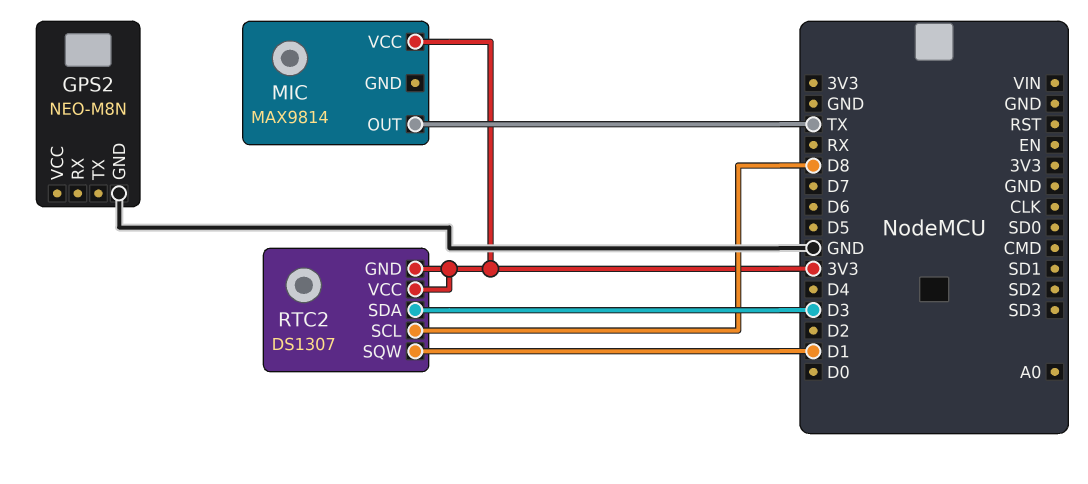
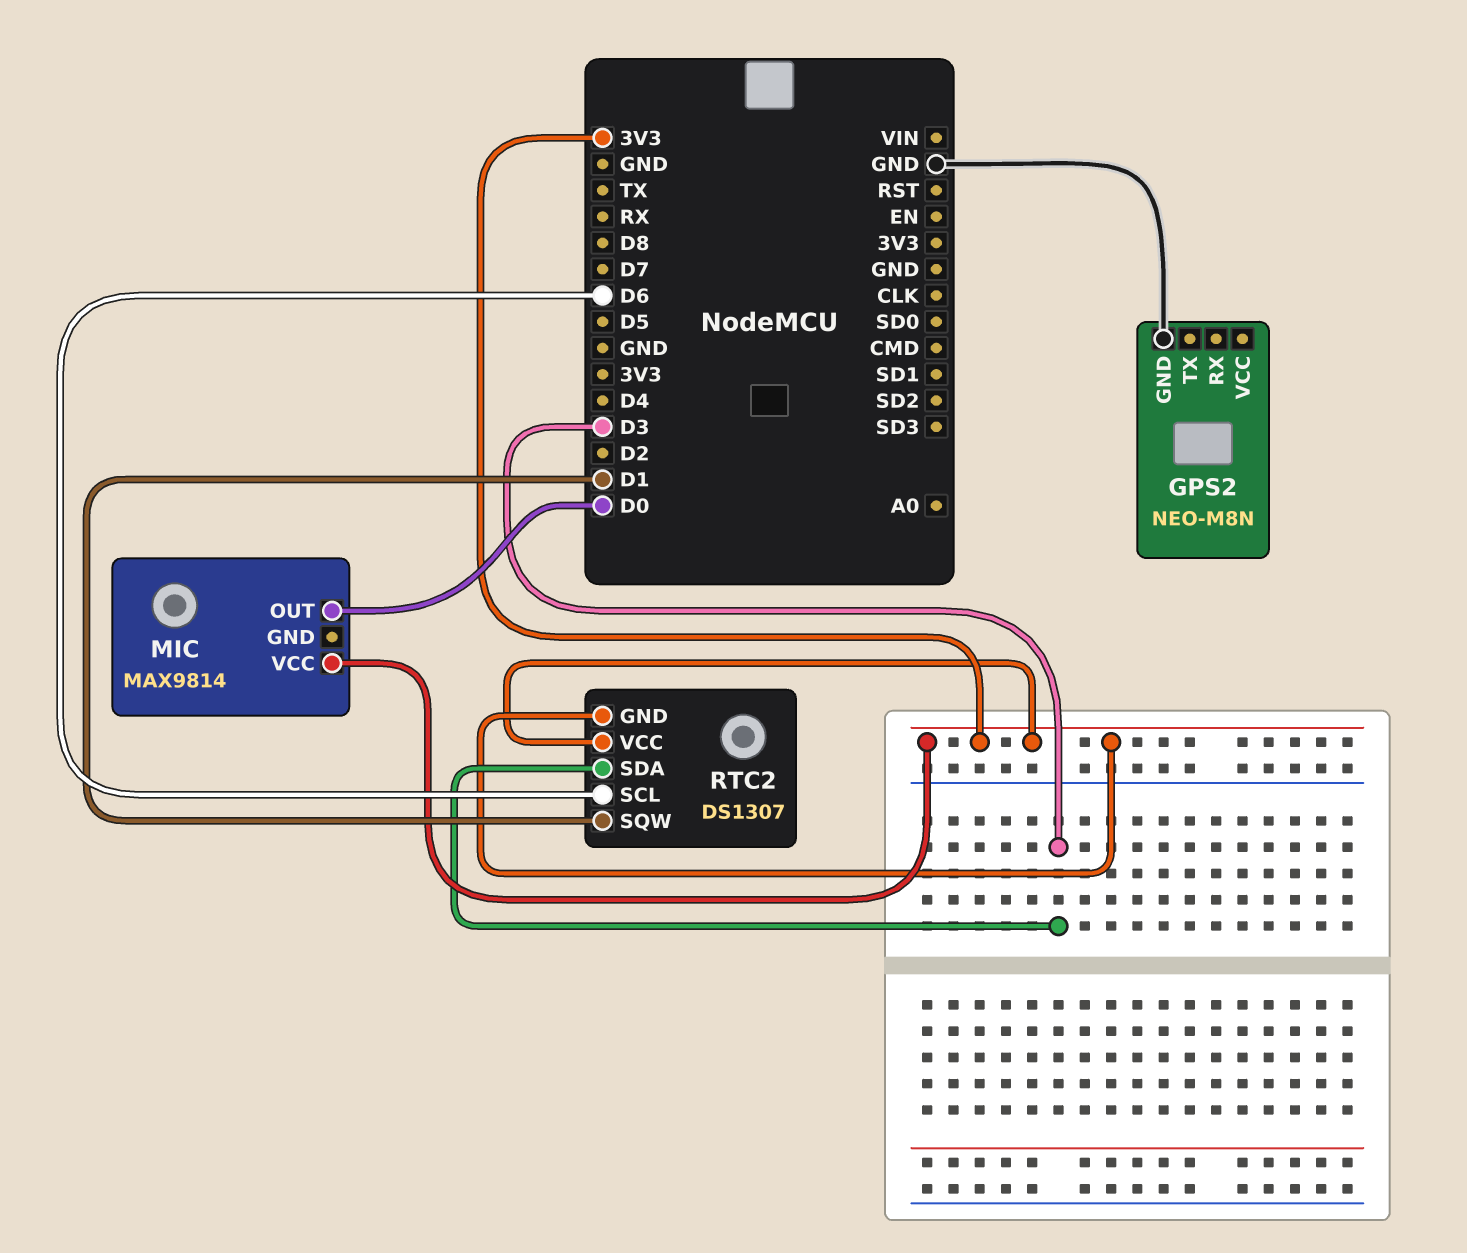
MIC pin OUT: TX -> D0
RTC2 pin SCL: D8 -> D6

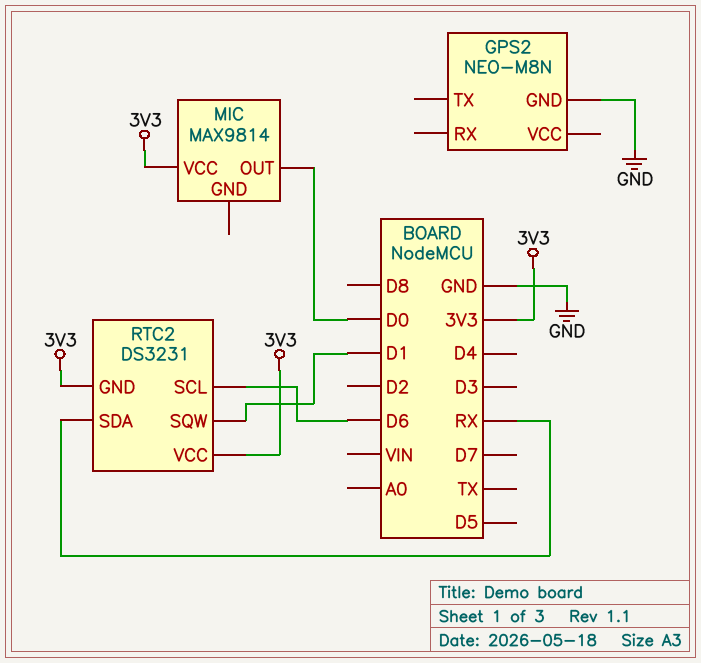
RTC2: DS1307 -> DS3231
RTC2 pin SDA: D3 -> RX

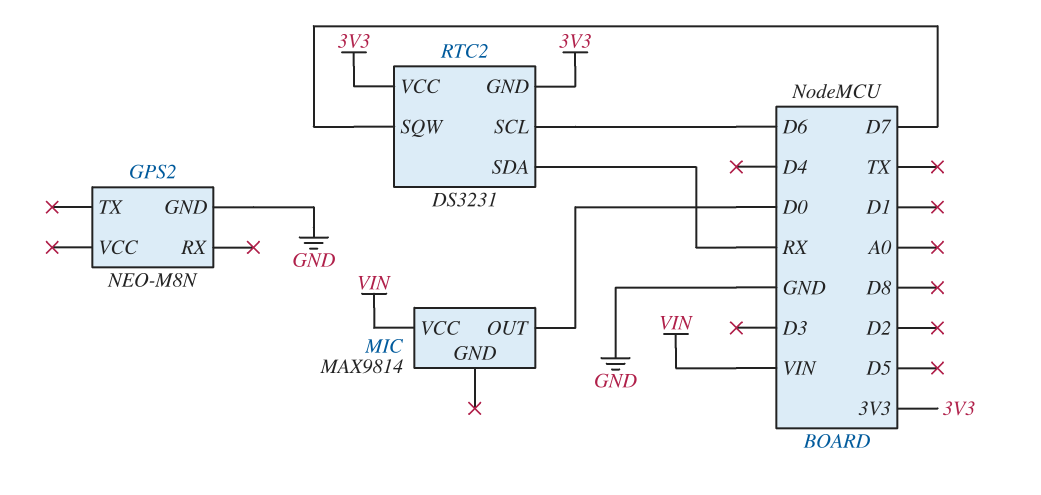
MIC pin VCC: 3V3 -> VIN
RTC2 pin SQW: D1 -> D7

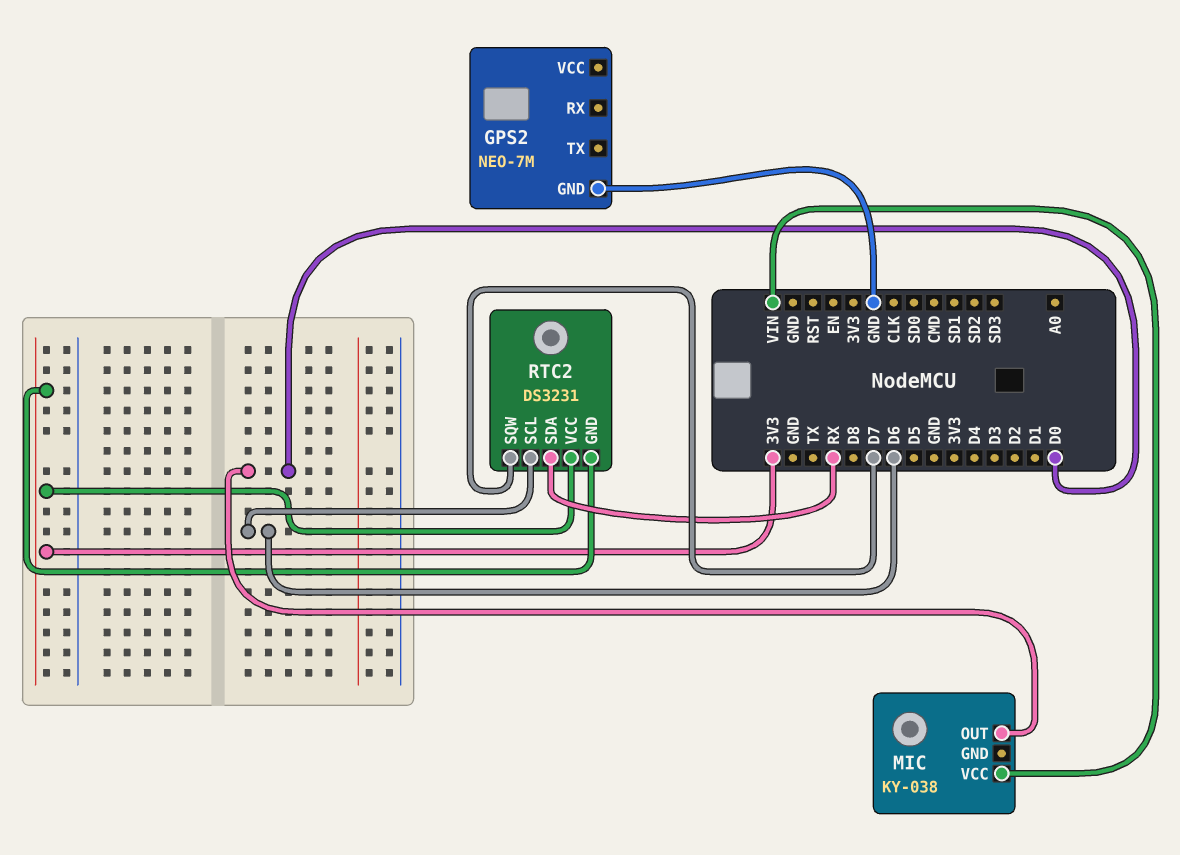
GPS2: NEO-M8N -> NEO-7M
MIC: MAX9814 -> KY-038

